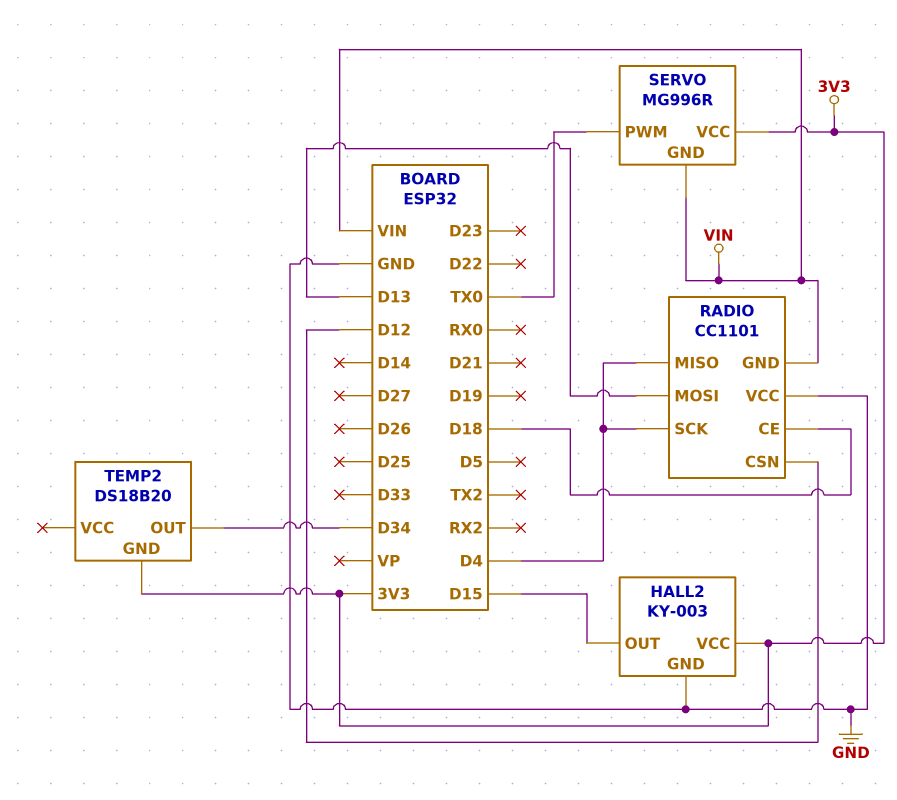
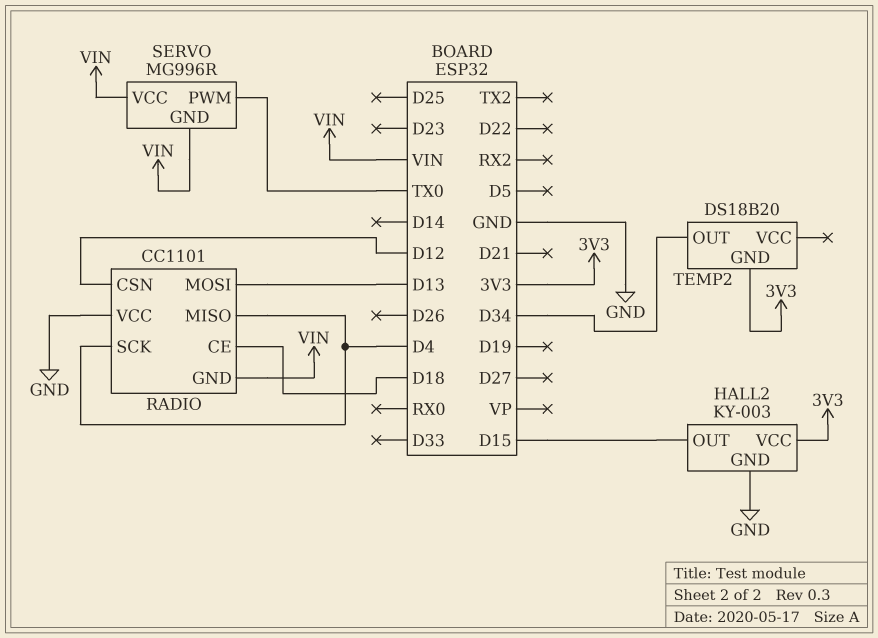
SERVO pin VCC: 3V3 -> VIN

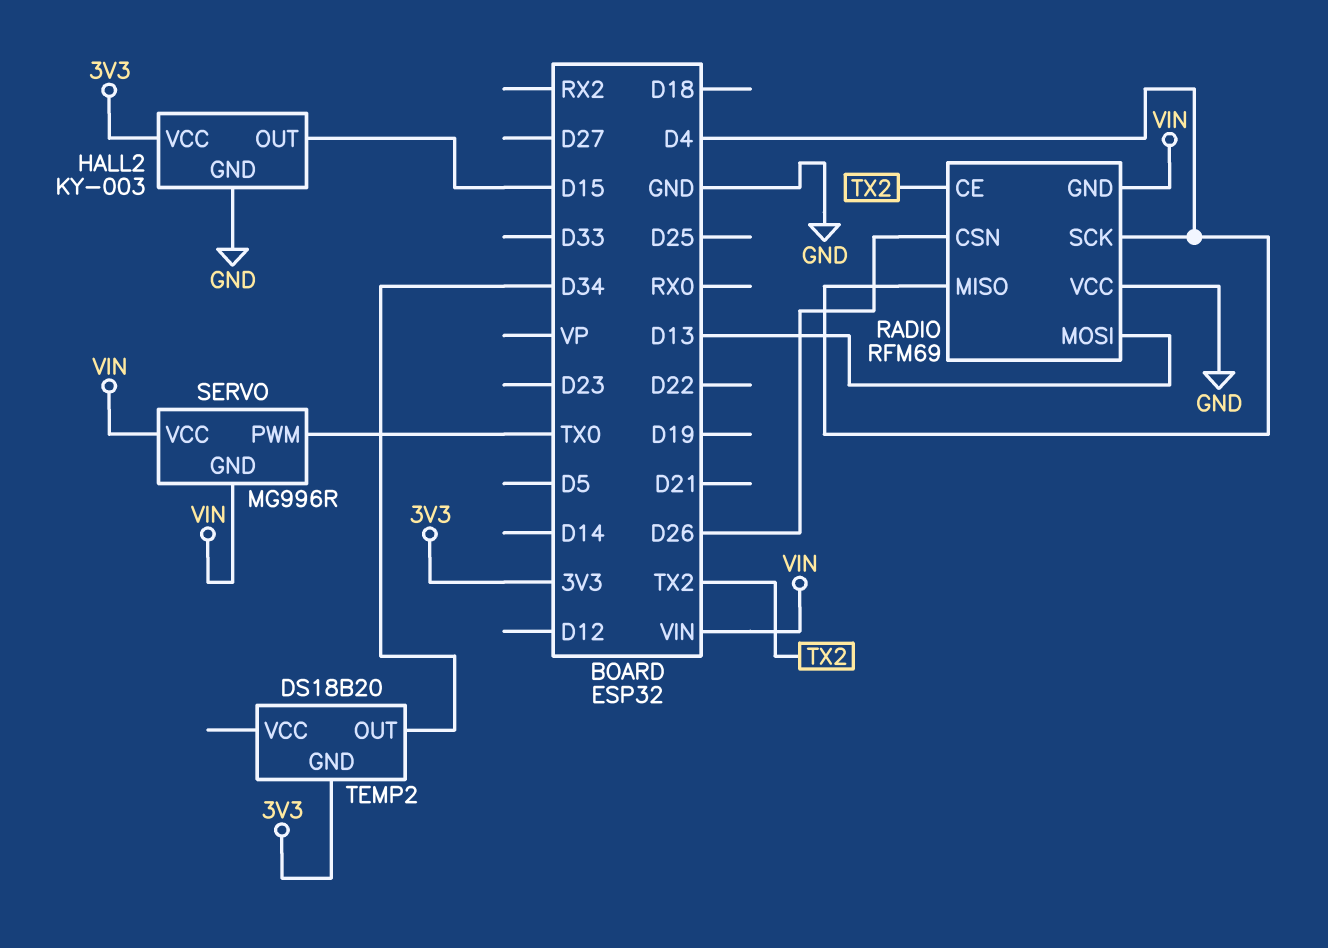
RADIO: CC1101 -> RFM69
RADIO pin CE: D18 -> TX2
RADIO pin CSN: D12 -> D26

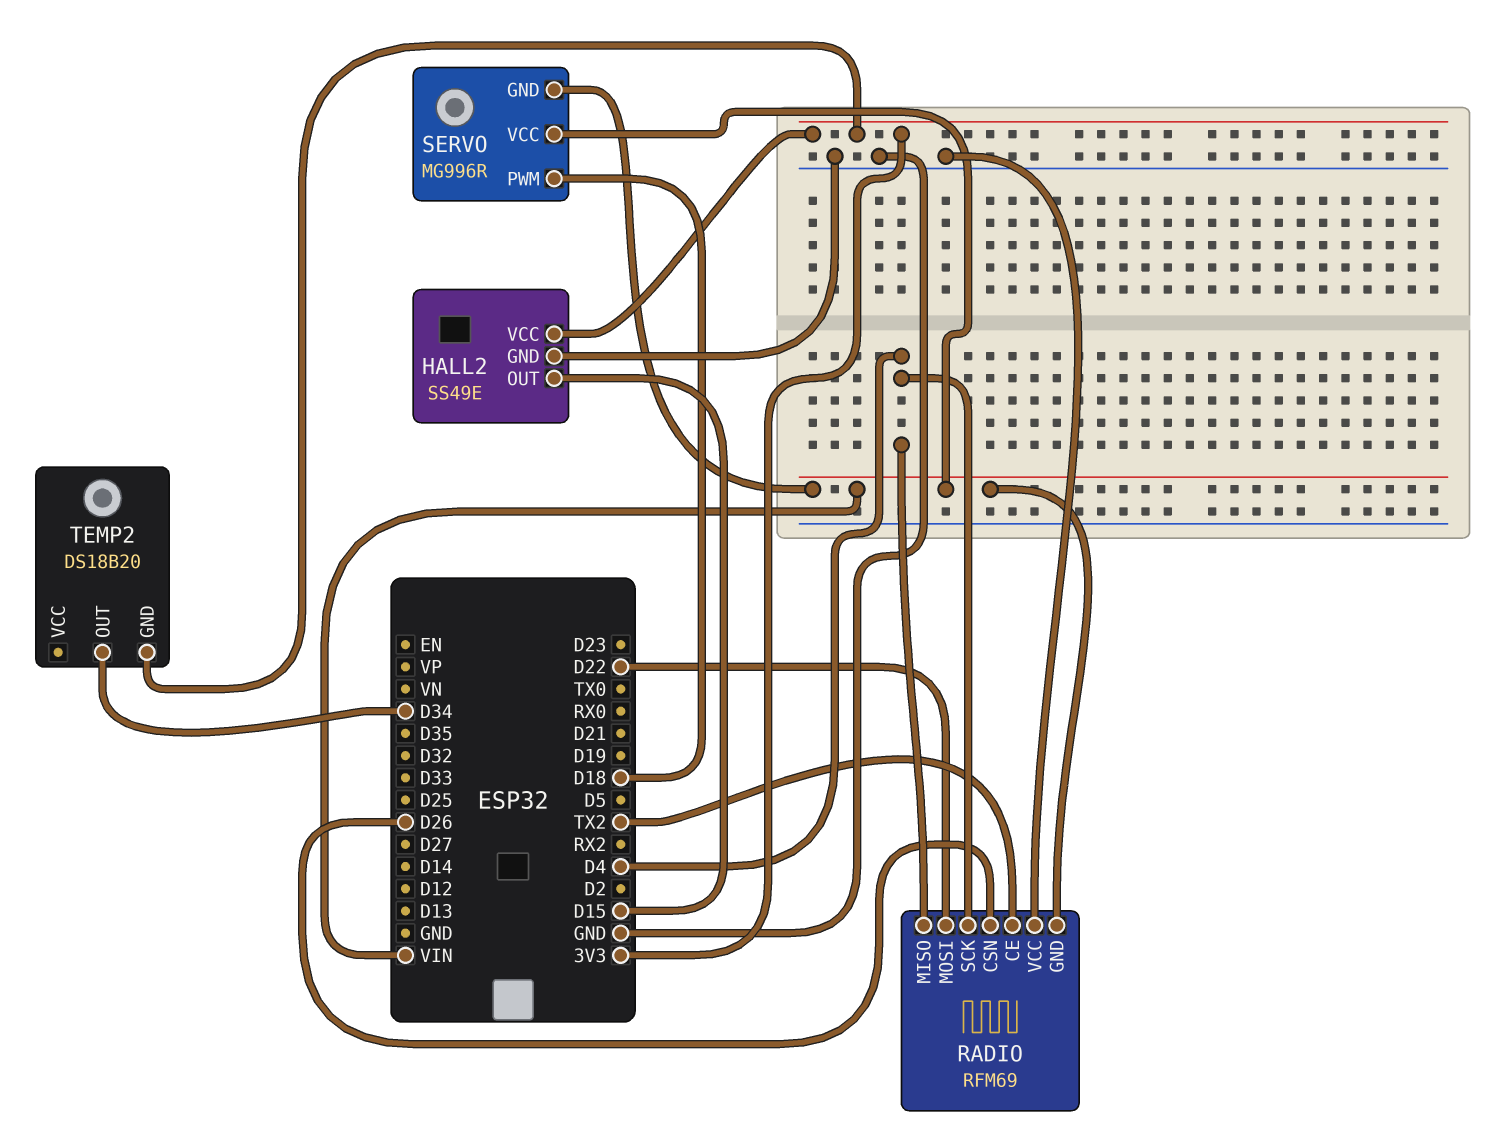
HALL2: KY-003 -> SS49E
RADIO pin MOSI: D13 -> D22
SERVO pin PWM: TX0 -> D18

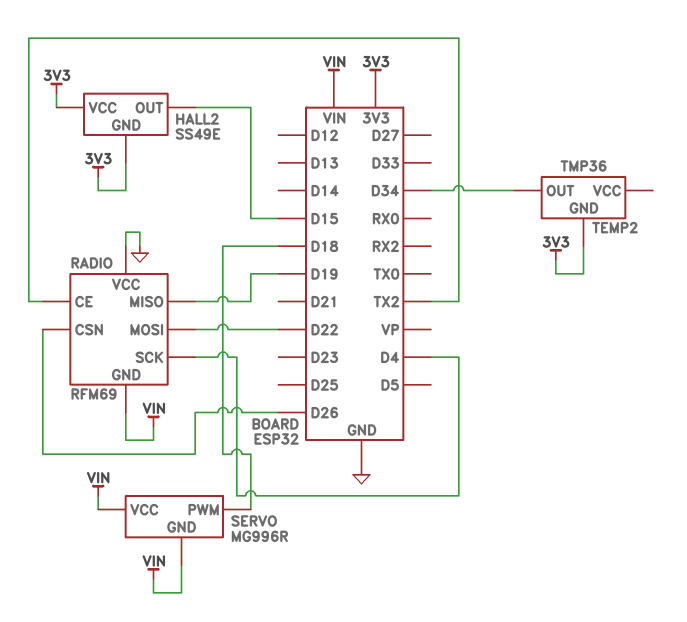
HALL2 pin GND: GND -> 3V3
RADIO pin MISO: D4 -> D19
TEMP2: DS18B20 -> TMP36

